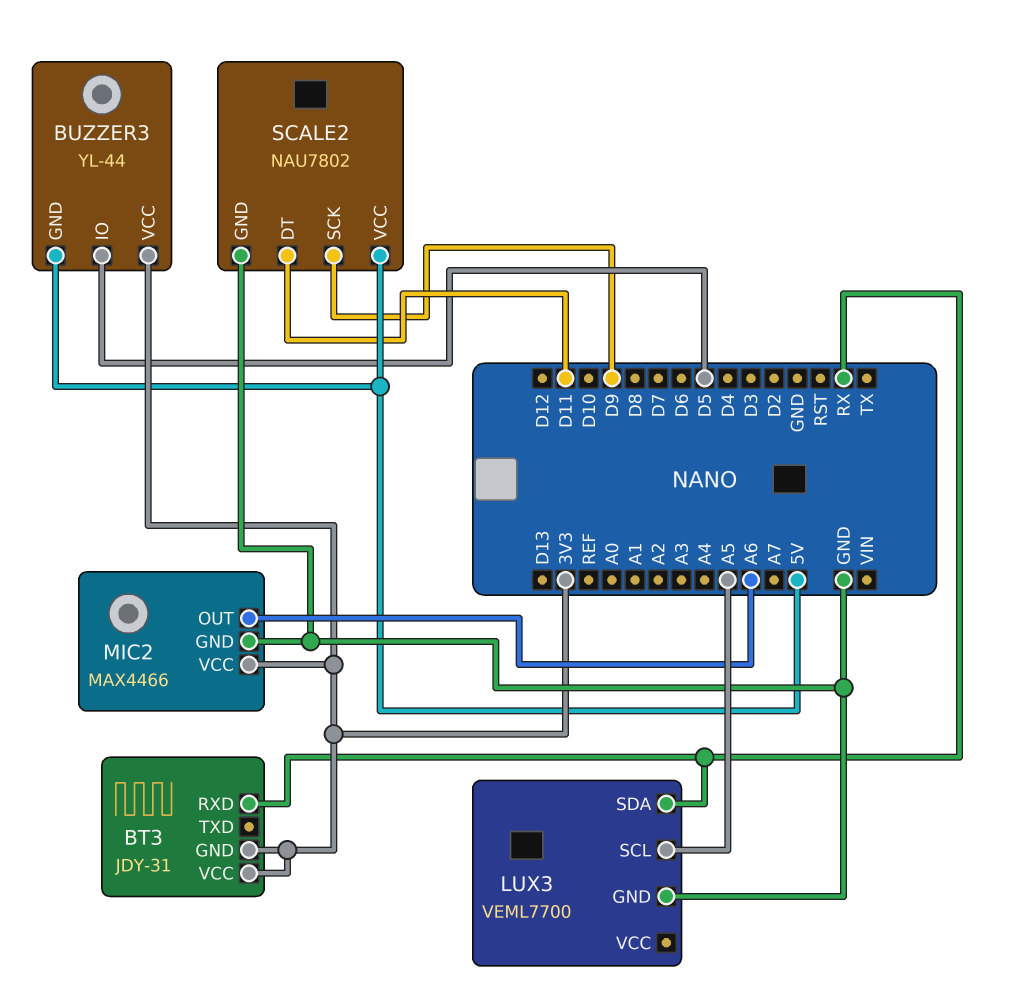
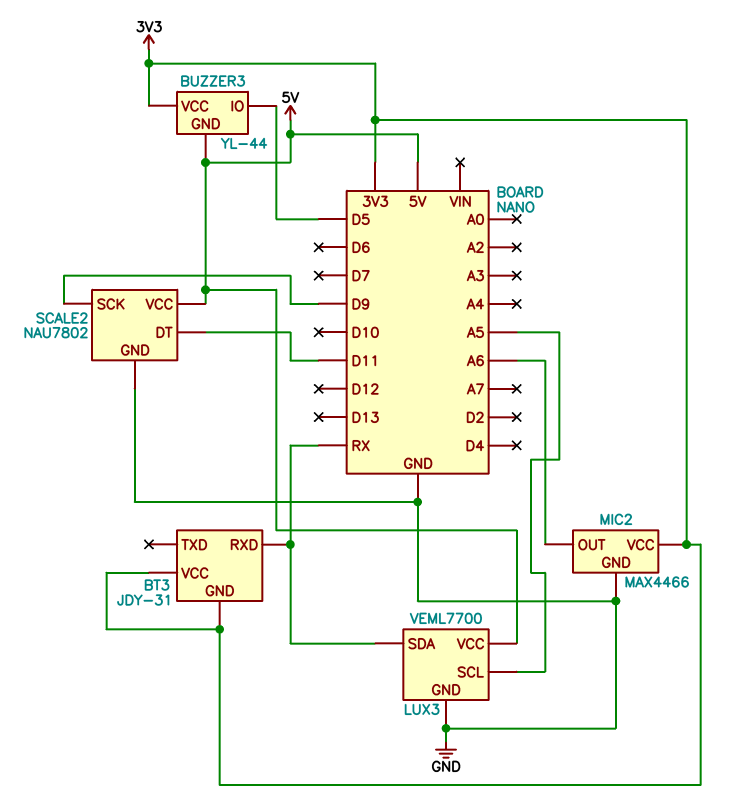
LUX3 pin VCC: none -> 5V

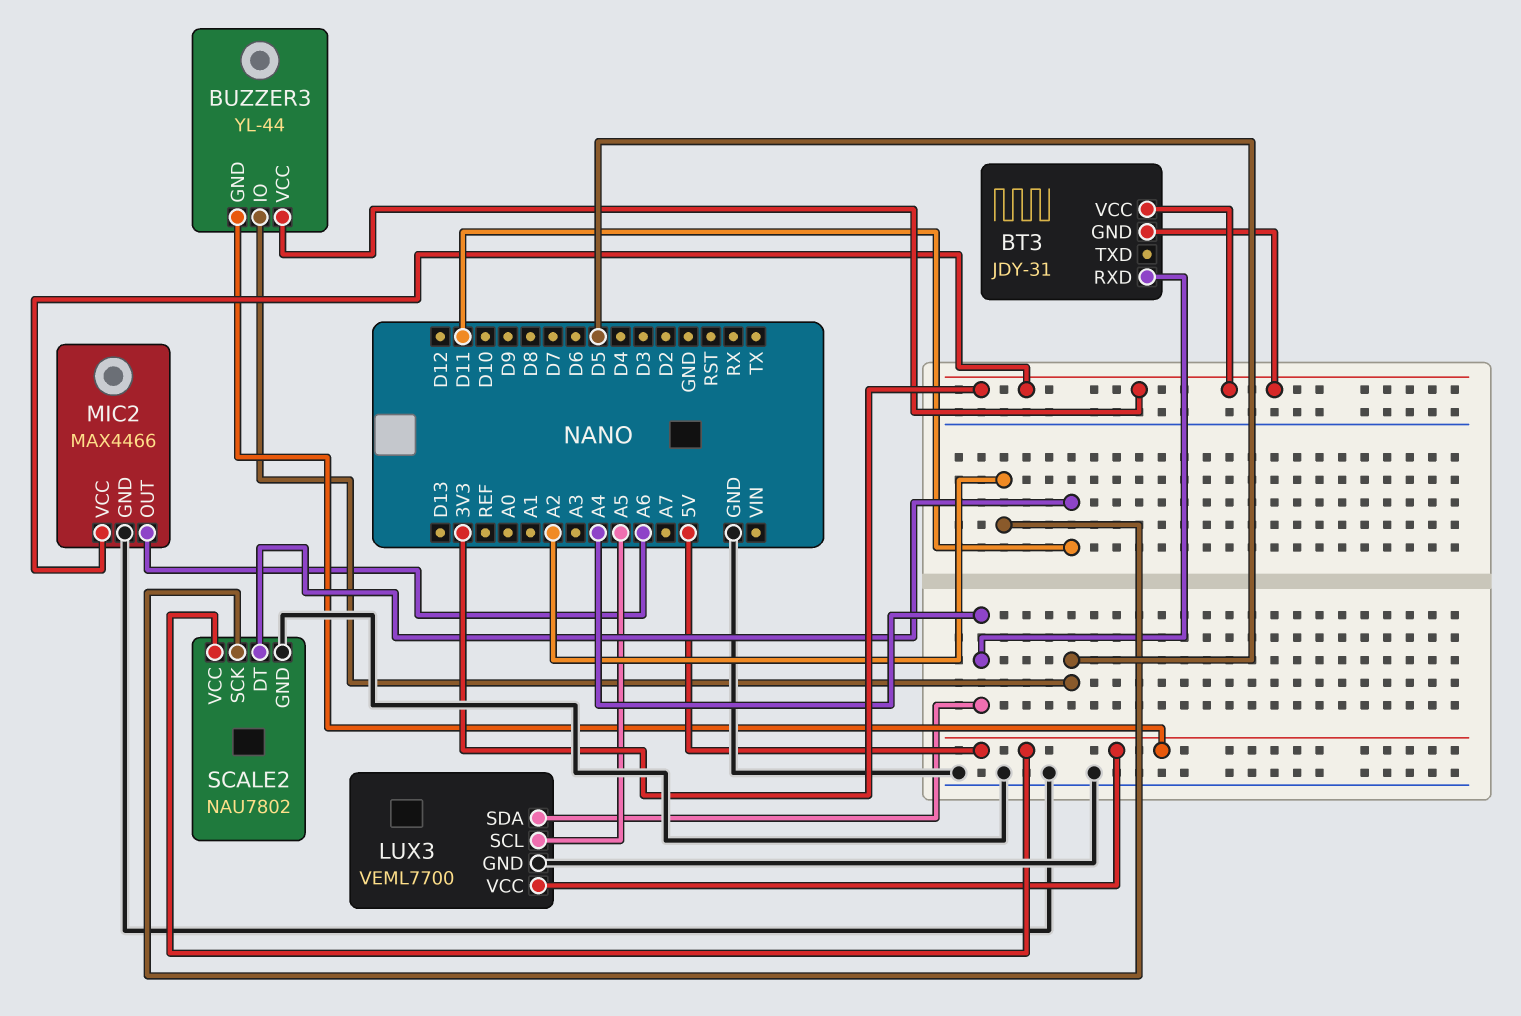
BT3 pin RXD: RX -> A4
LUX3 pin SDA: RX -> A4
SCALE2 pin SCK: D9 -> A2

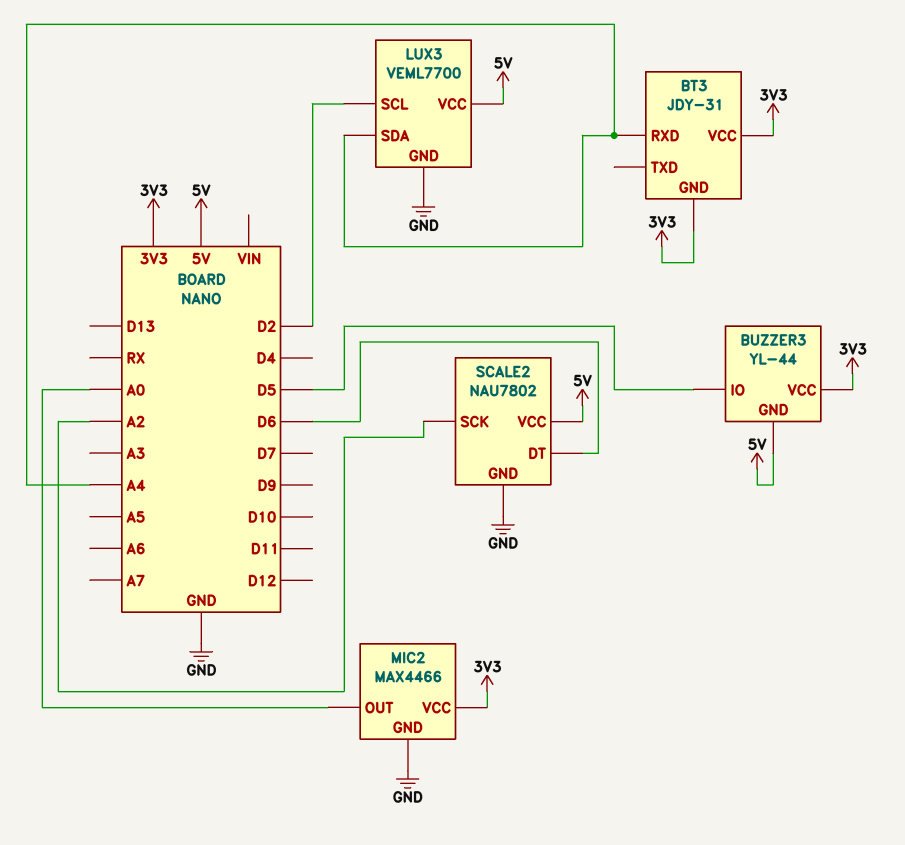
LUX3 pin SCL: A5 -> D2
MIC2 pin OUT: A6 -> A0
SCALE2 pin DT: D11 -> D6

